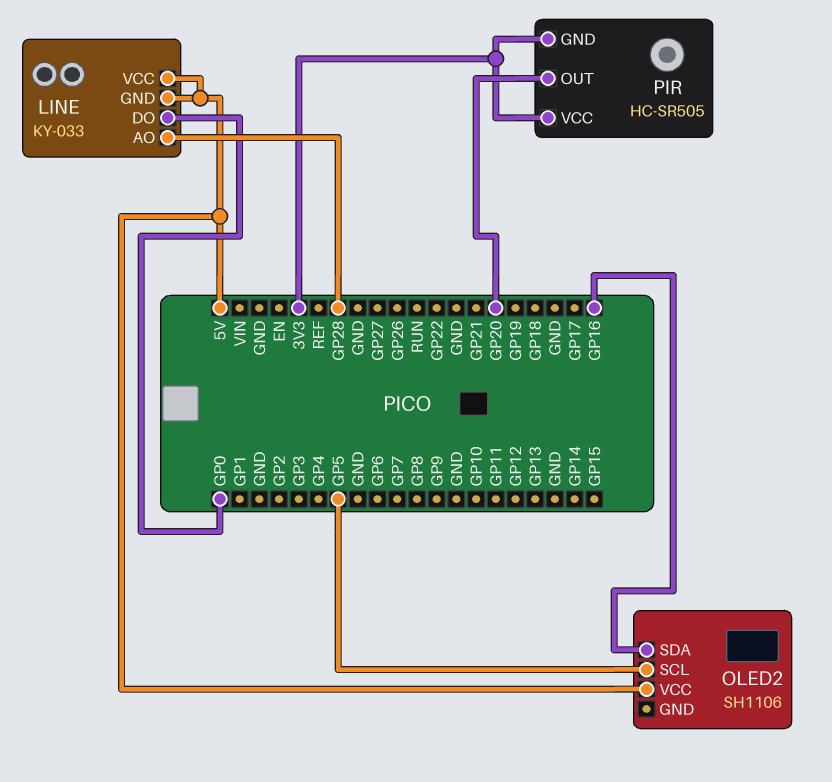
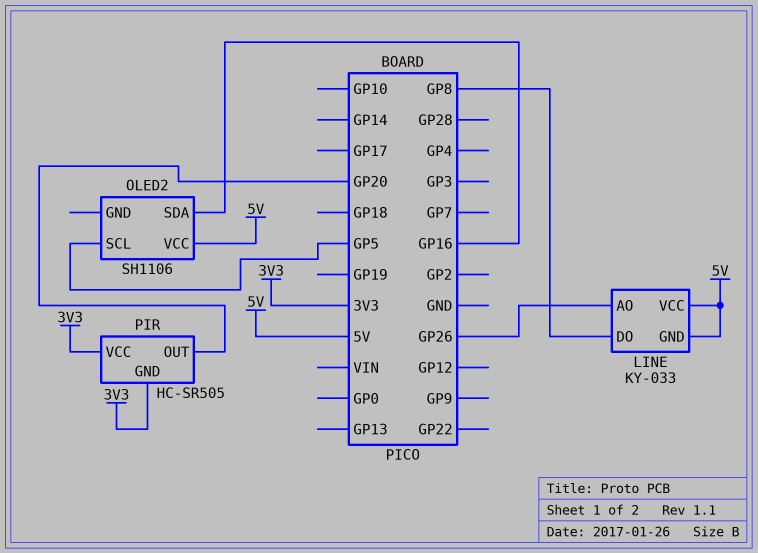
LINE pin AO: GP28 -> GP26
LINE pin DO: GP0 -> GP8

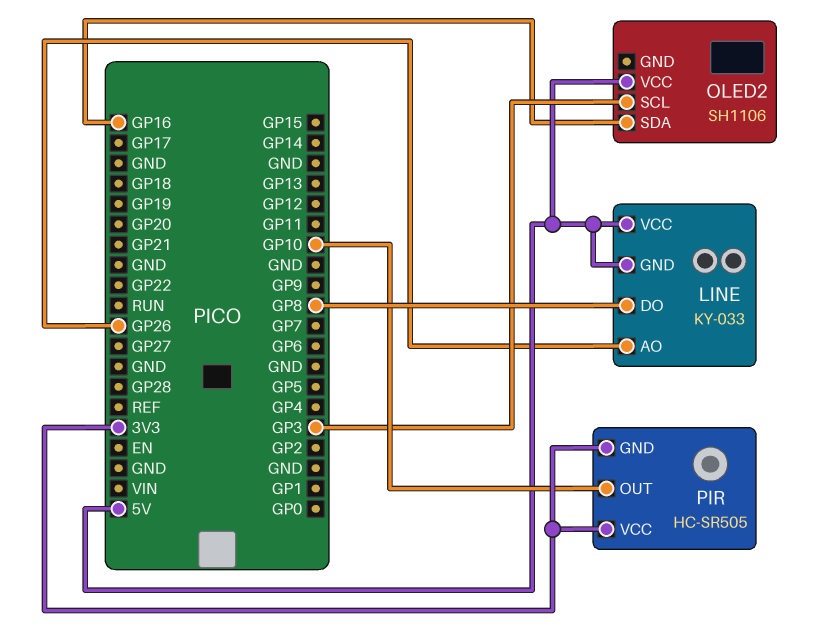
OLED2 pin SCL: GP5 -> GP3
PIR pin OUT: GP20 -> GP10

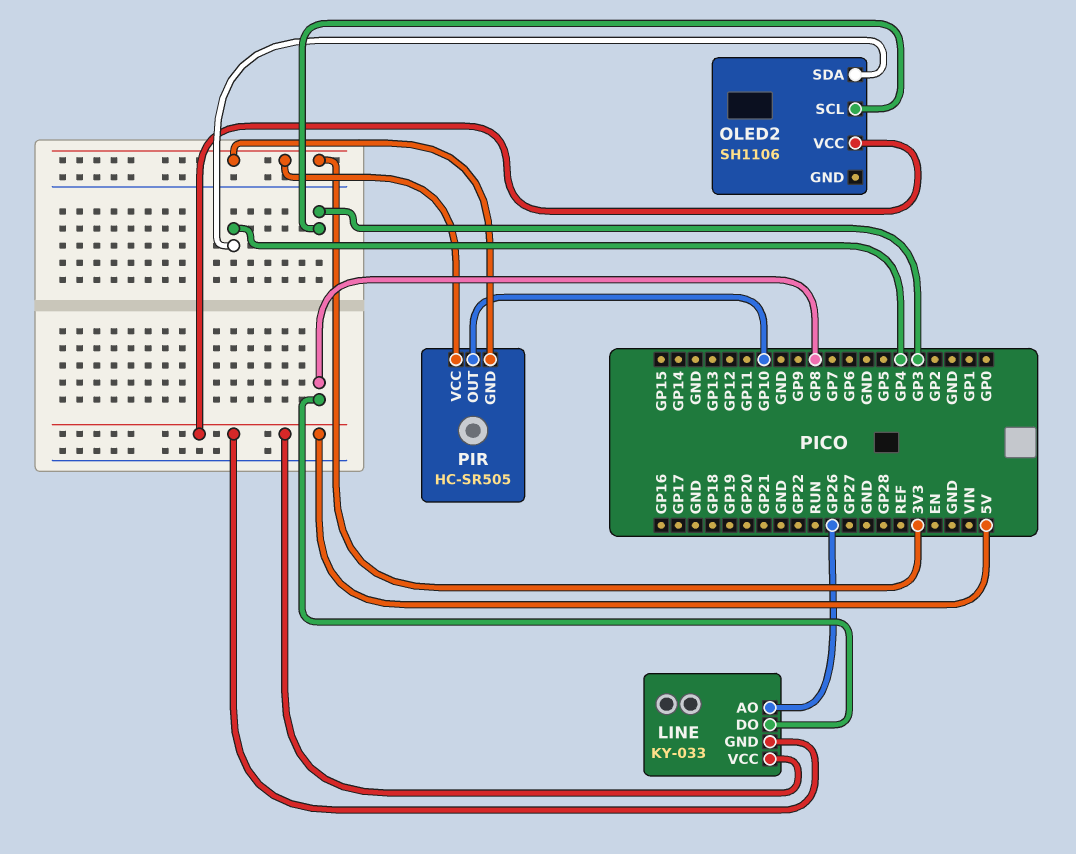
OLED2 pin SDA: GP16 -> GP4

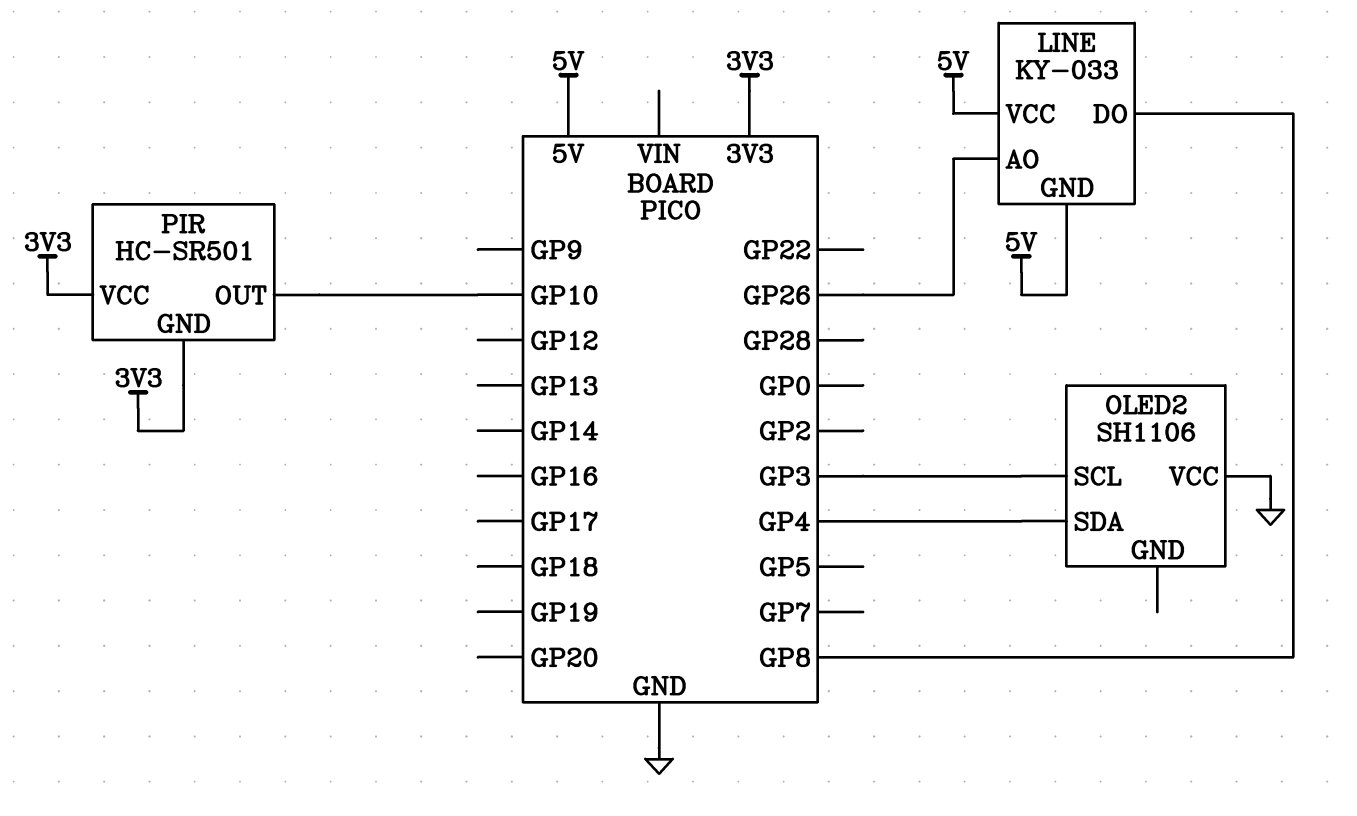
OLED2 pin VCC: 5V -> GND
PIR: HC-SR505 -> HC-SR501

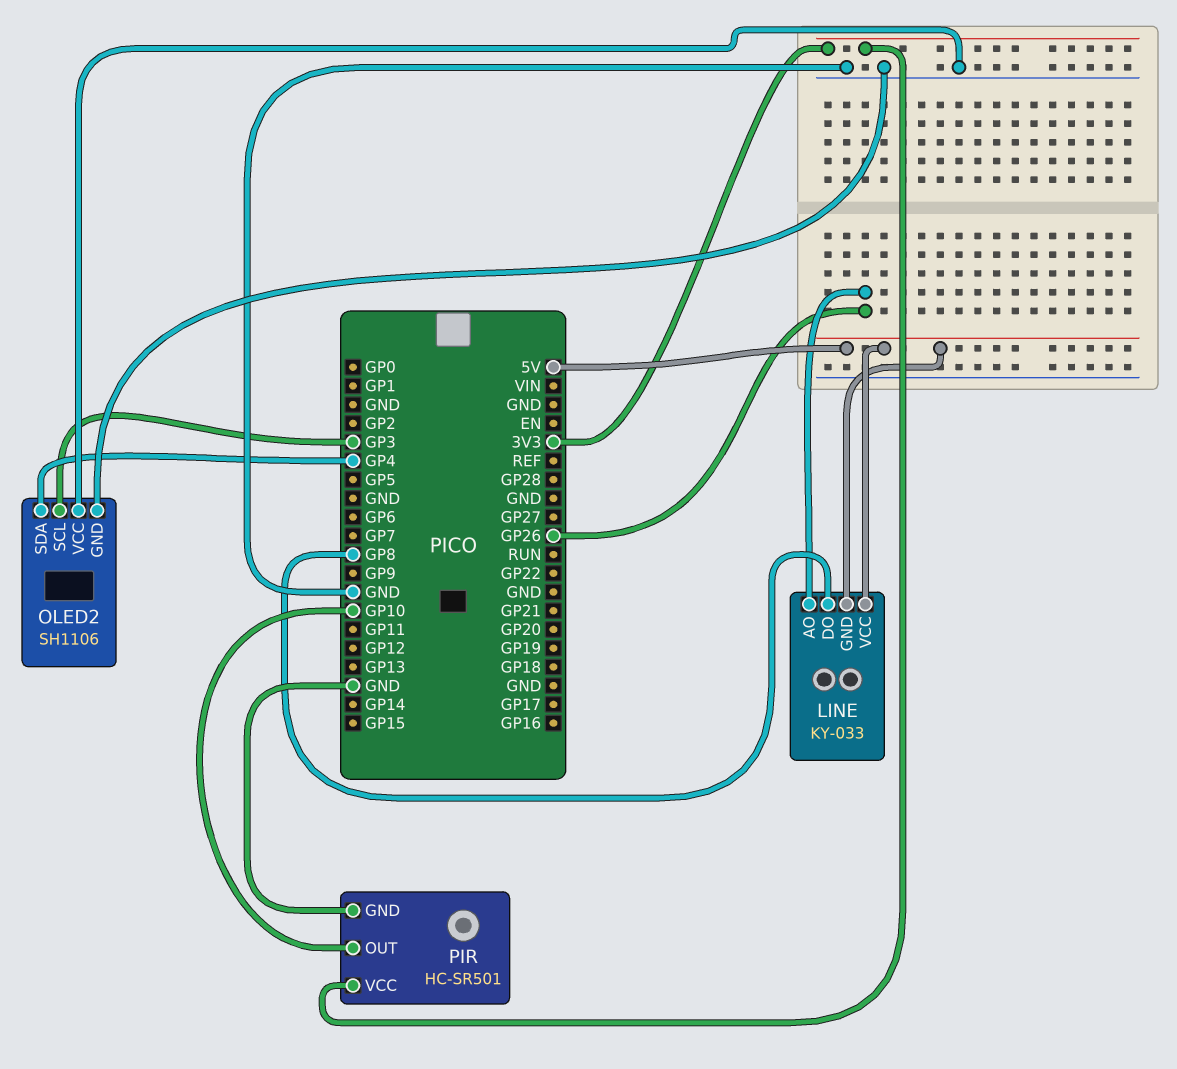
OLED2 pin GND: none -> GND
PIR pin GND: 3V3 -> GND

